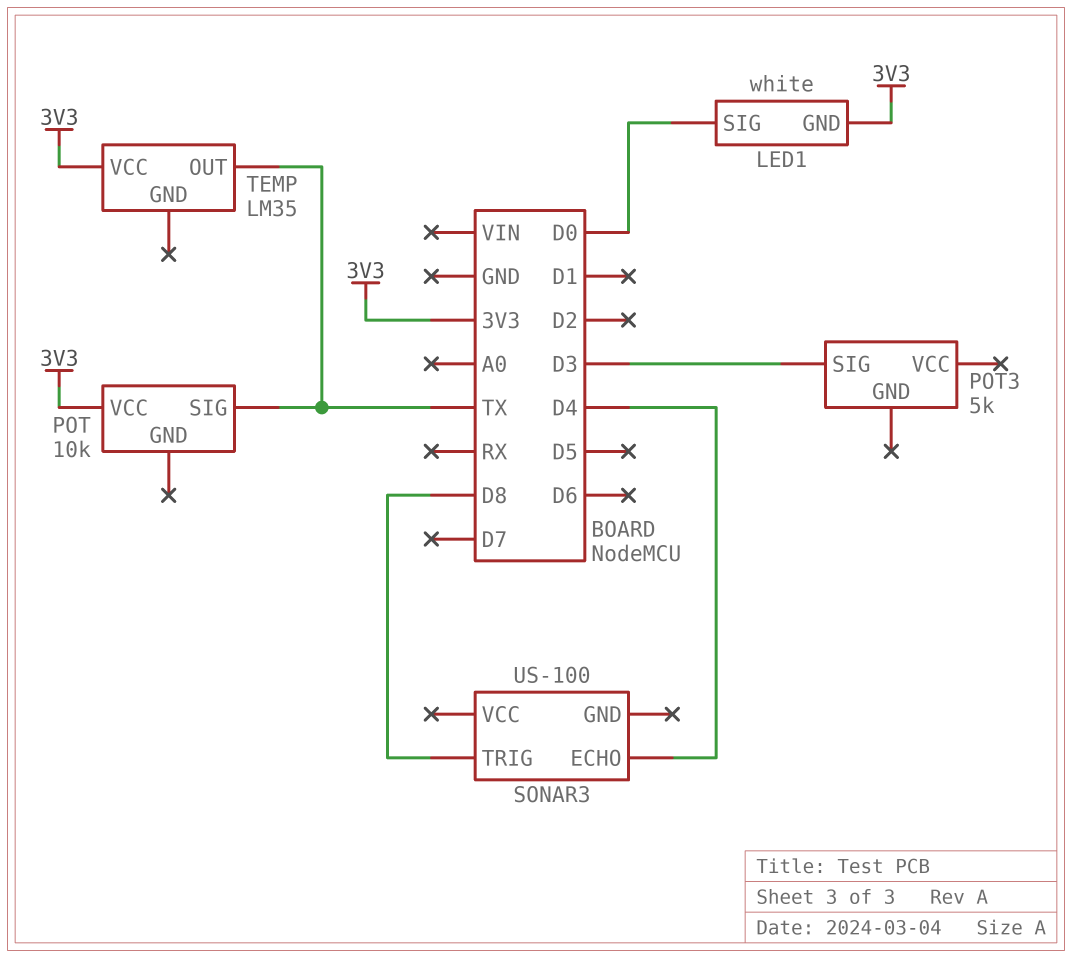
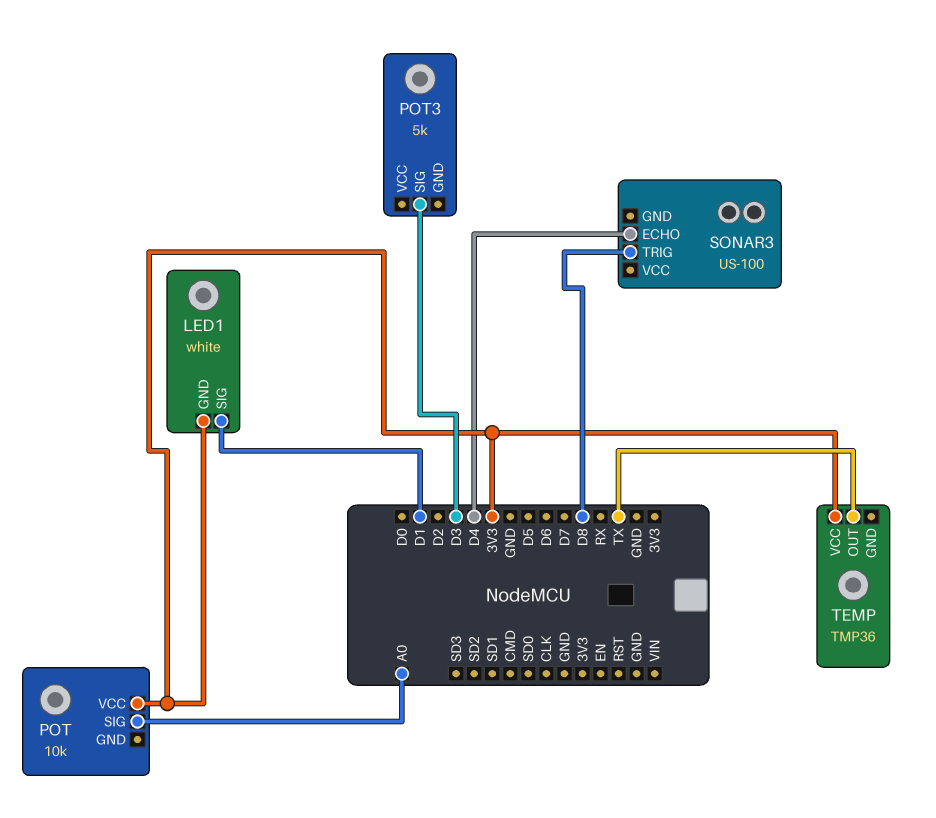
LED1 pin SIG: D0 -> D1
POT pin SIG: TX -> A0
TEMP: LM35 -> TMP36

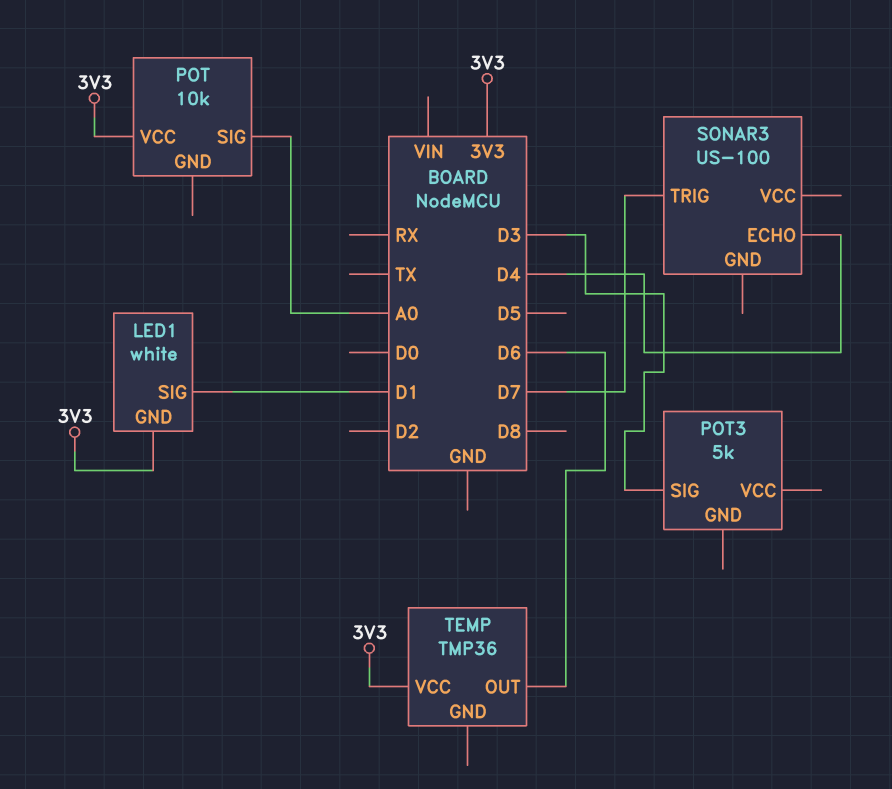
SONAR3 pin TRIG: D8 -> D7
TEMP pin OUT: TX -> D6

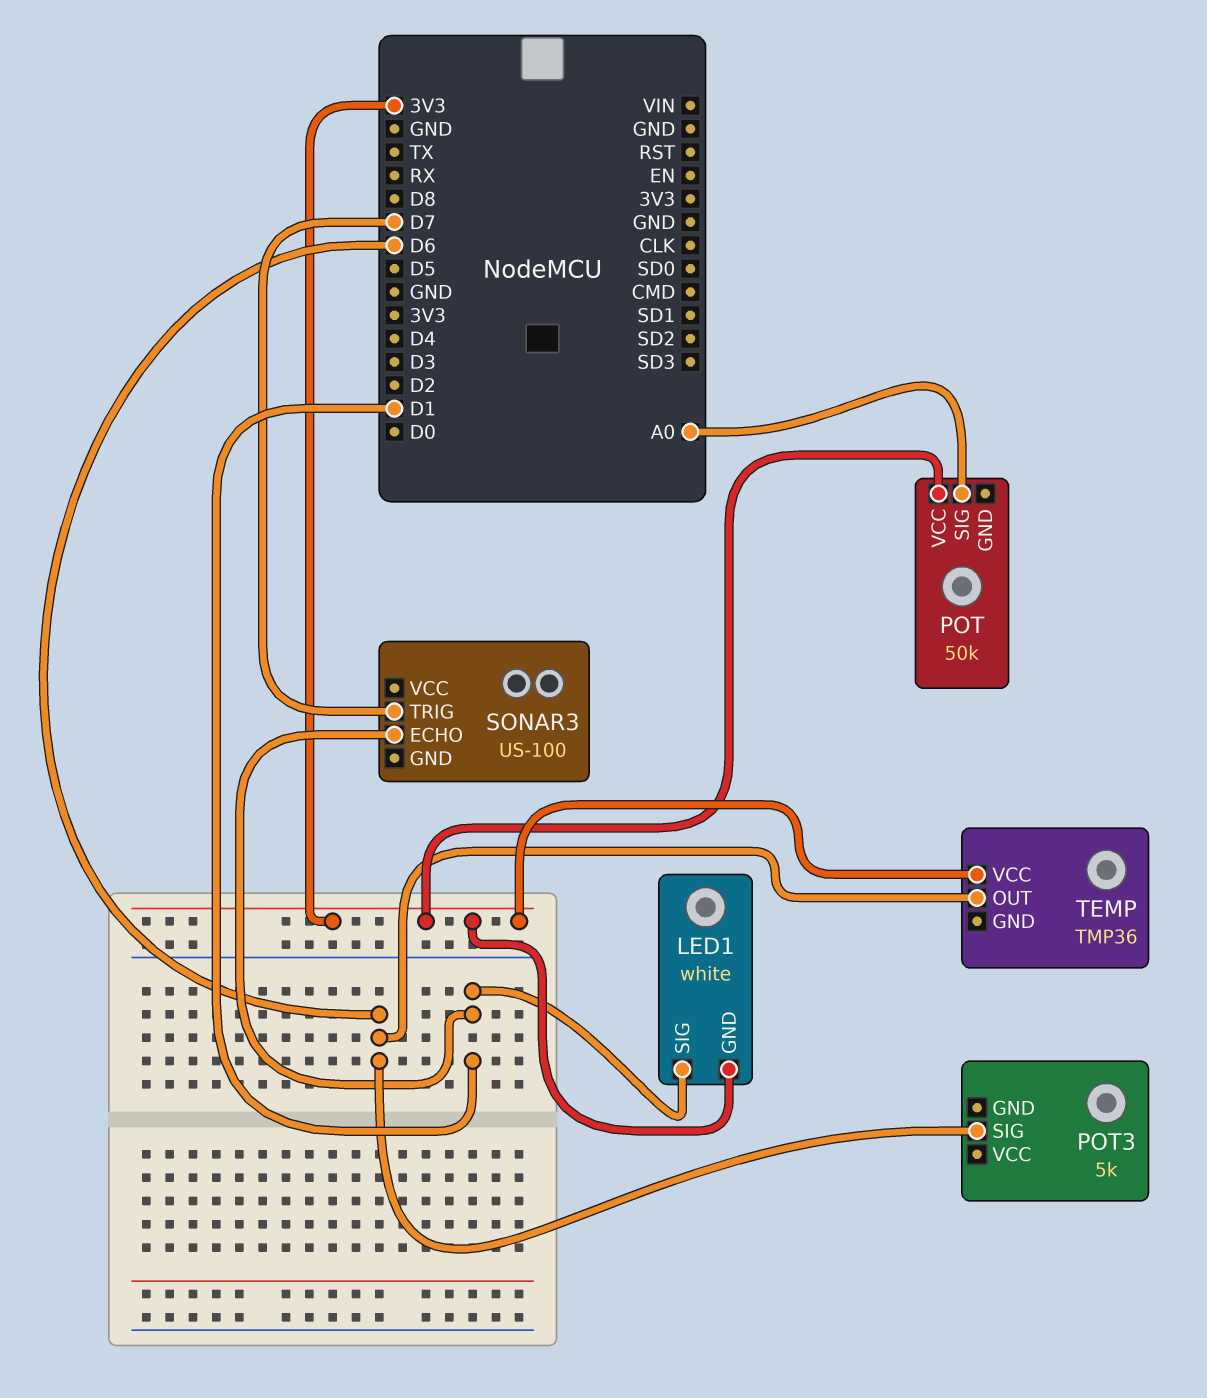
POT: 10k -> 50k
POT3 pin SIG: D3 -> D6
SONAR3 pin ECHO: D4 -> D1

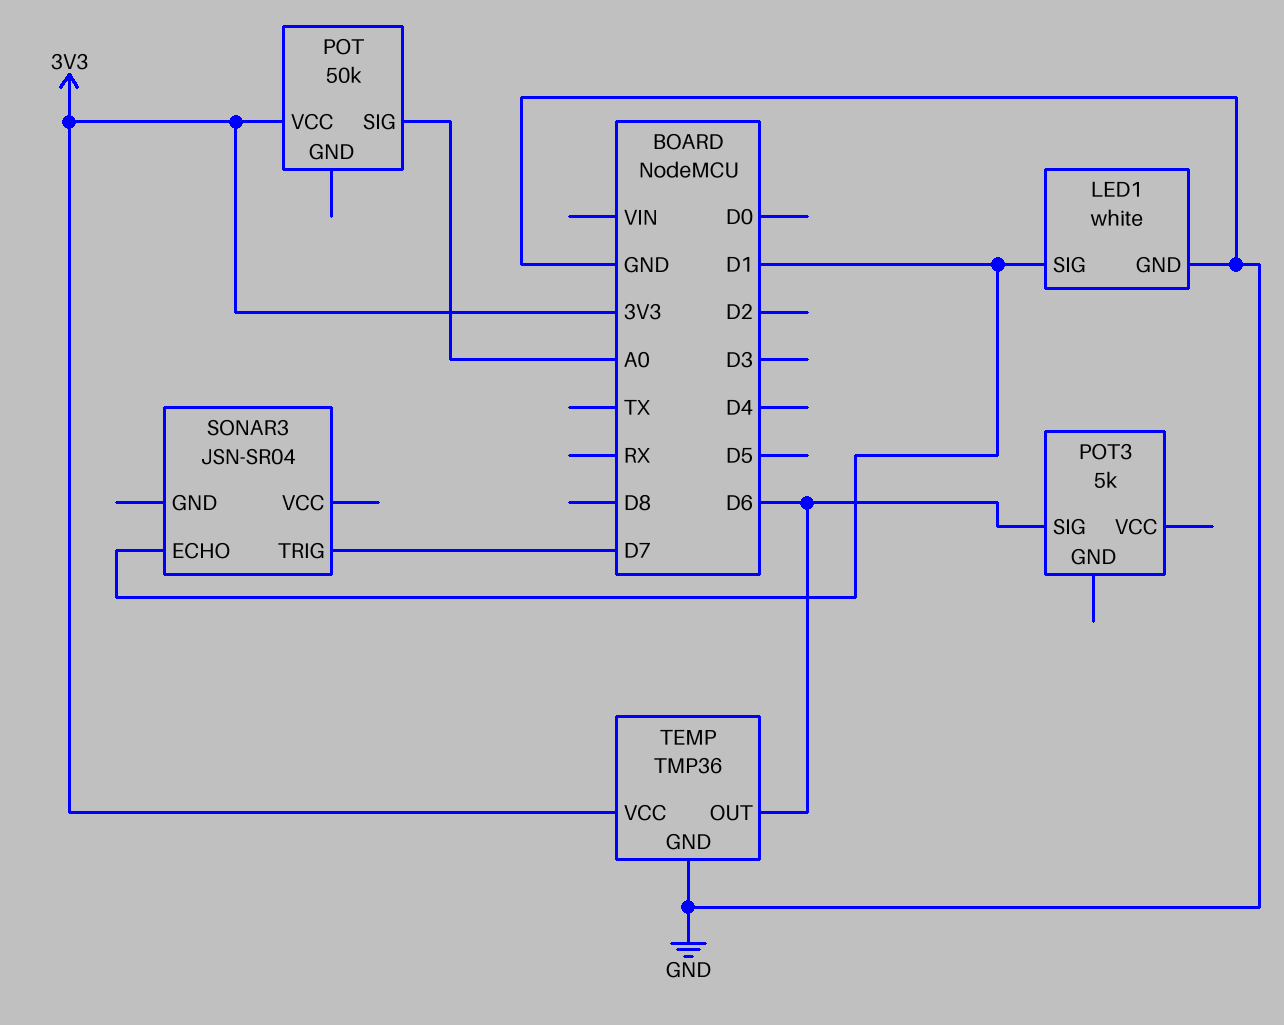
LED1 pin GND: 3V3 -> GND
SONAR3: US-100 -> JSN-SR04
TEMP pin GND: none -> GND

